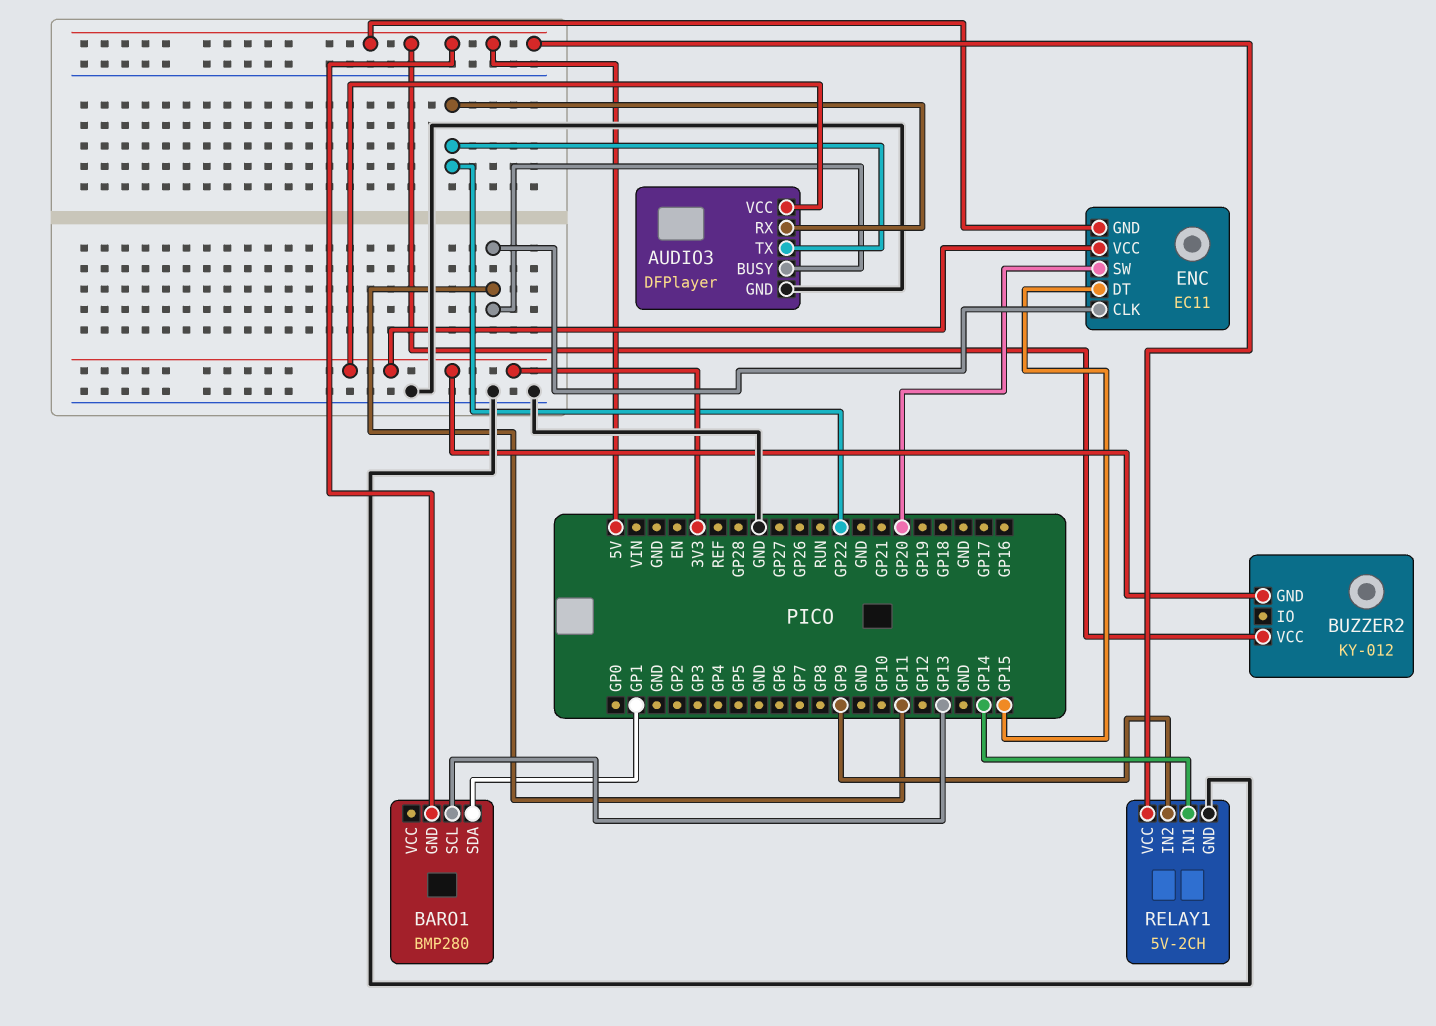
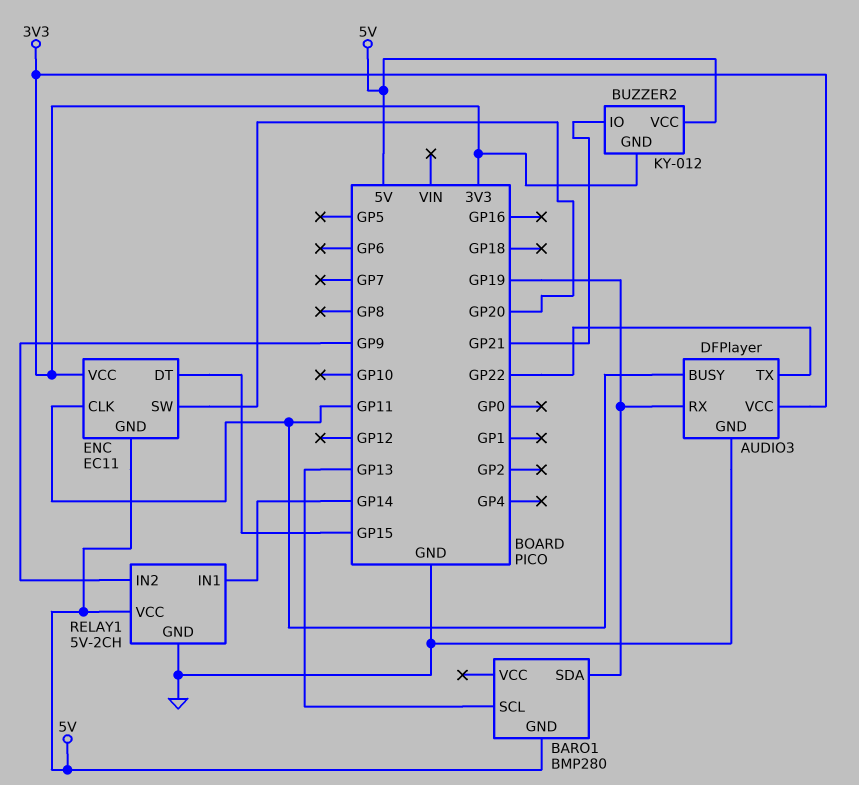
AUDIO3 pin RX: GP22 -> GP19
BARO1 pin SDA: GP1 -> GP19
BUZZER2 pin IO: none -> GP21

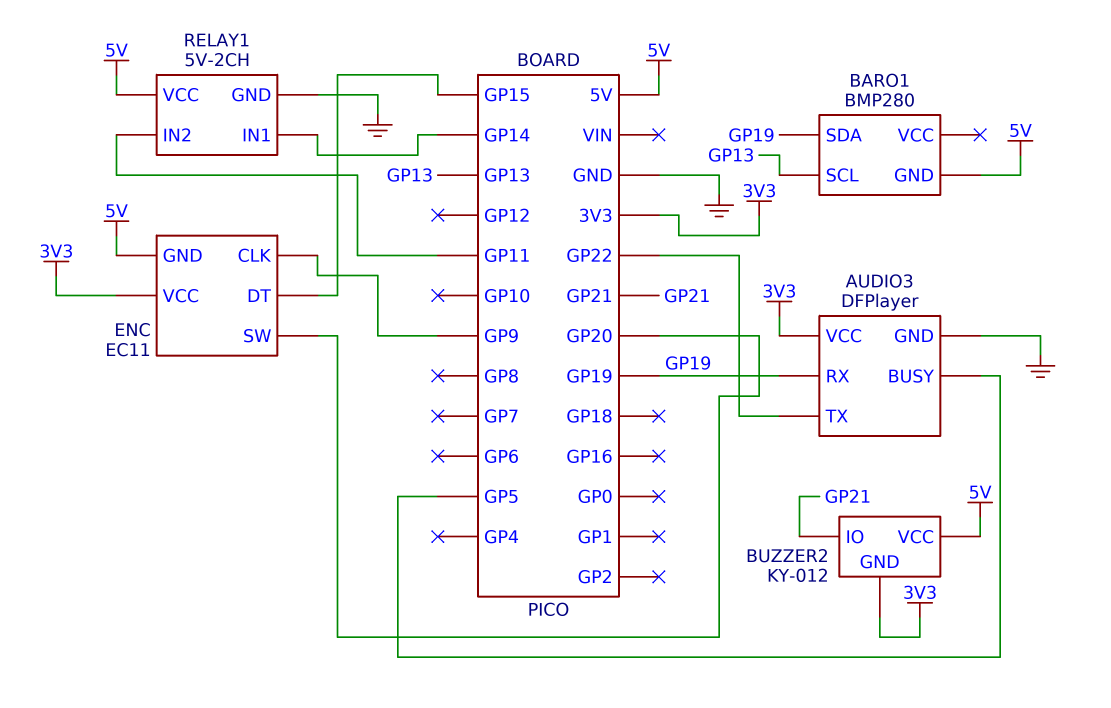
AUDIO3 pin BUSY: GP11 -> GP5
ENC pin CLK: GP11 -> GP9
RELAY1 pin IN2: GP9 -> GP11

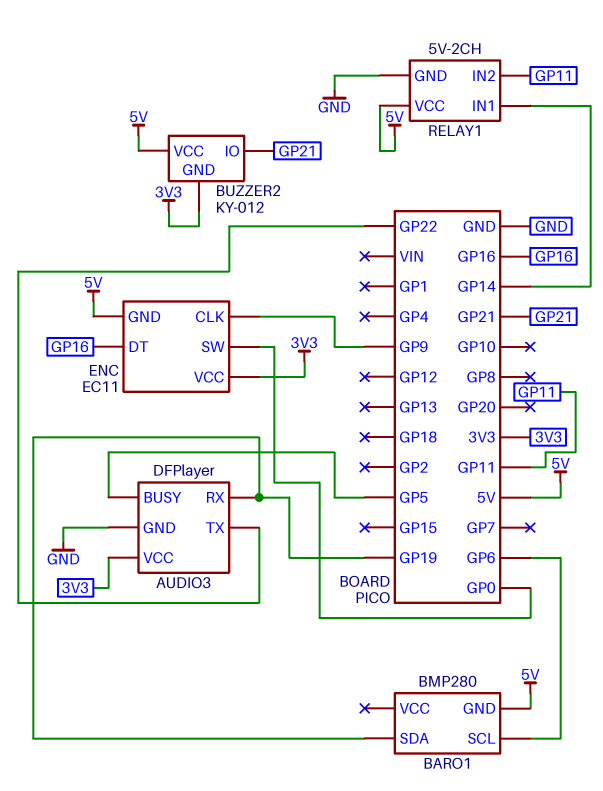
BARO1 pin SCL: GP13 -> GP6
ENC pin DT: GP15 -> GP16
ENC pin SW: GP20 -> GP0

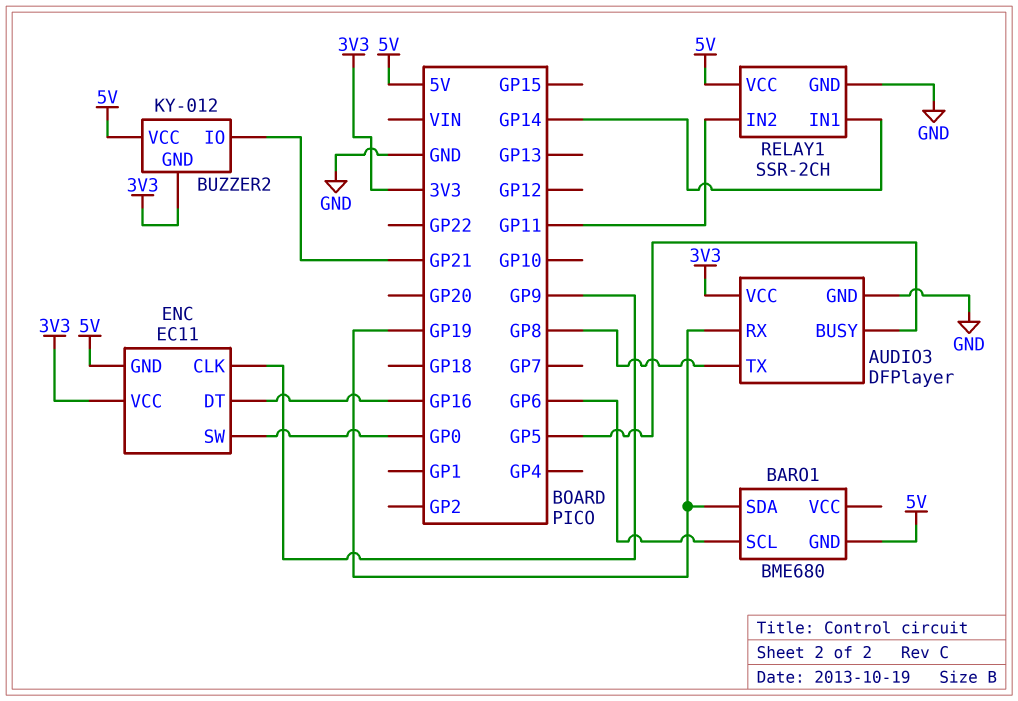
AUDIO3 pin TX: GP22 -> GP8
BARO1: BMP280 -> BME680
RELAY1: 5V-2CH -> SSR-2CH

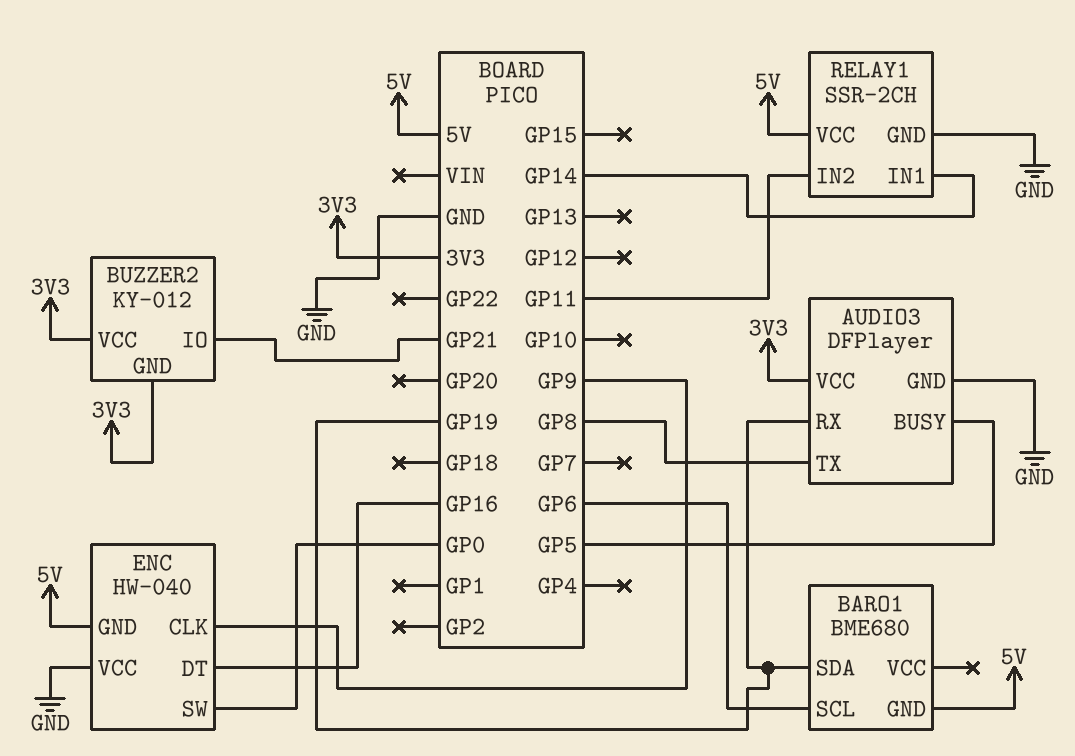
BUZZER2 pin VCC: 5V -> 3V3
ENC: EC11 -> HW-040
ENC pin VCC: 3V3 -> GND

